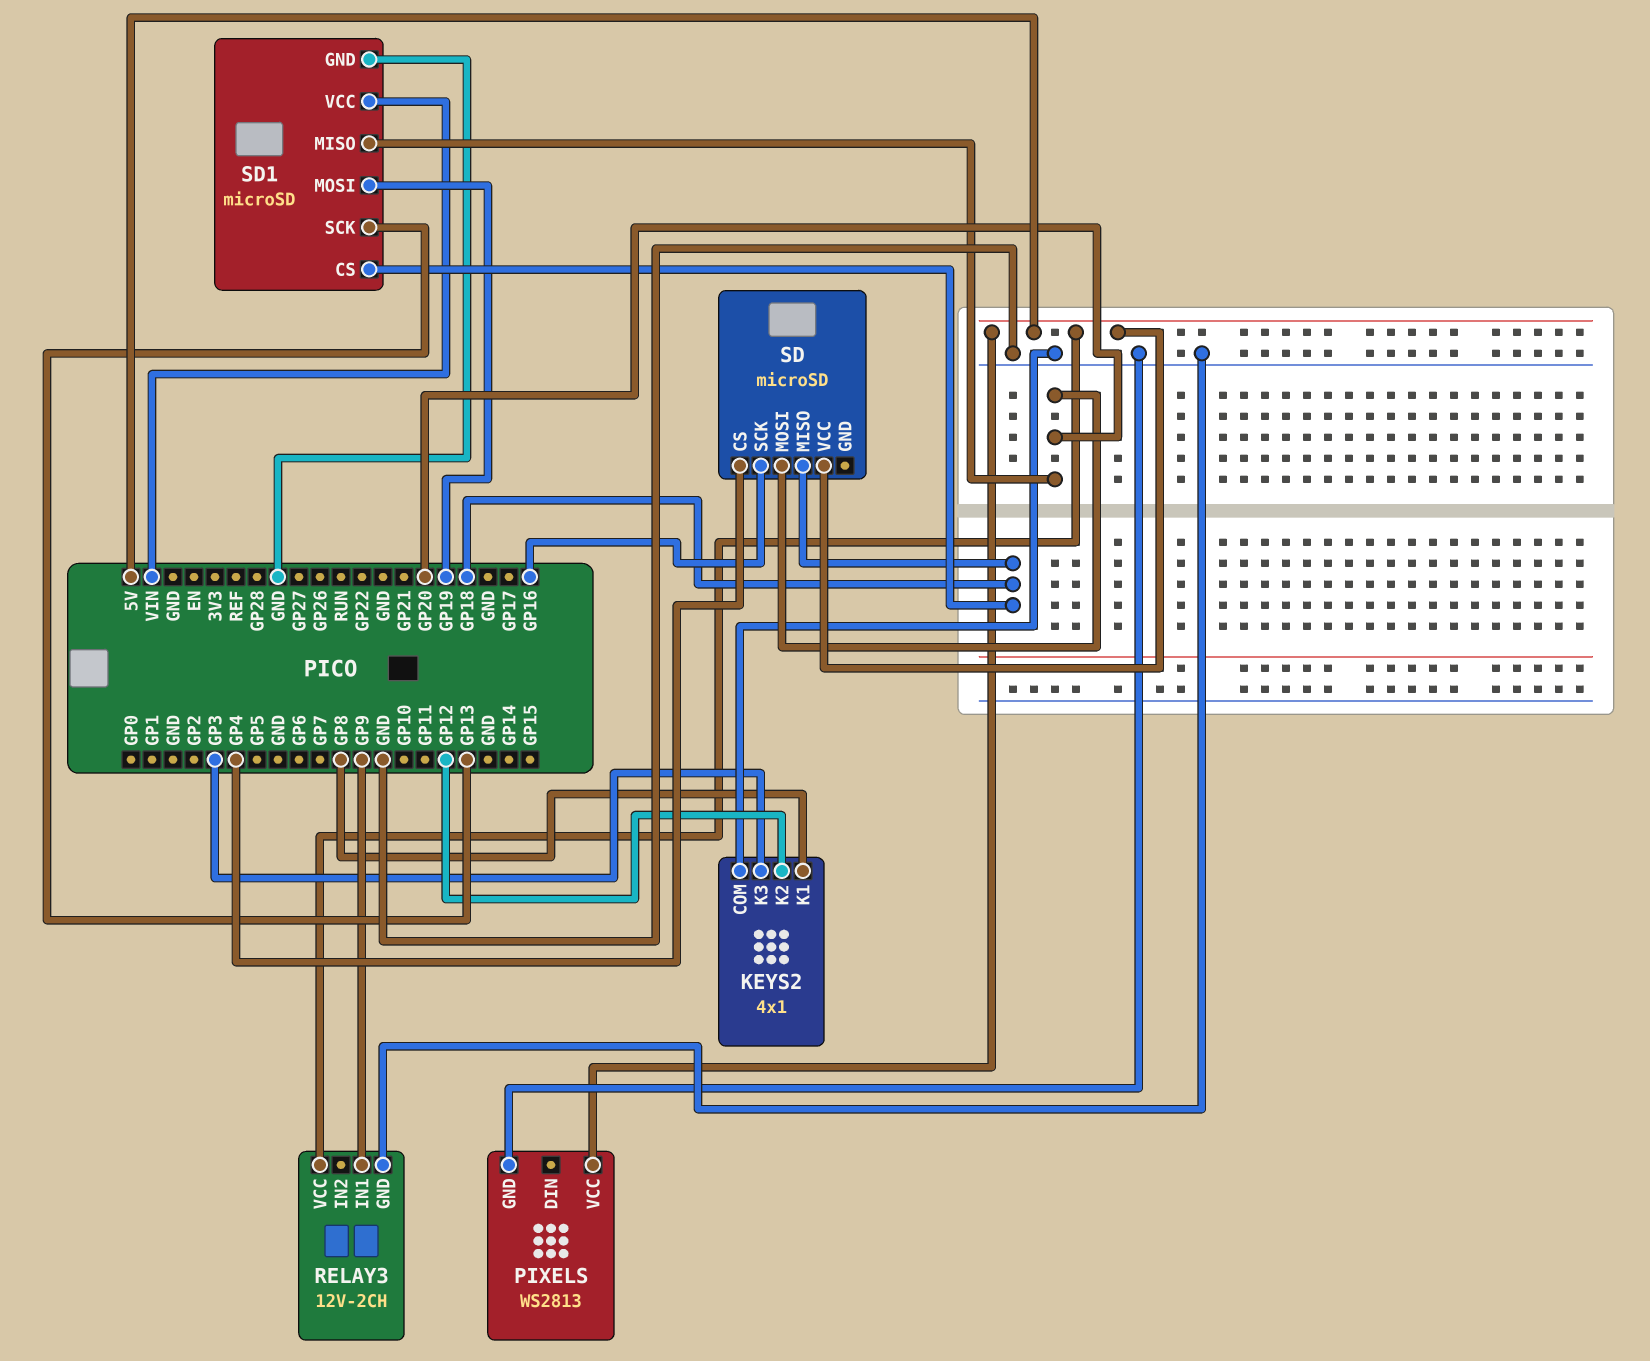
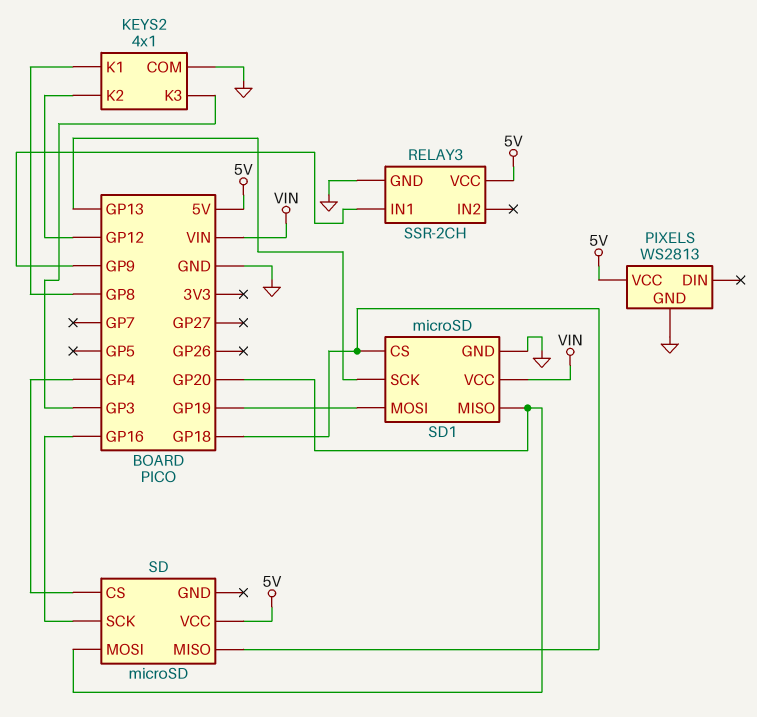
RELAY3: 12V-2CH -> SSR-2CH

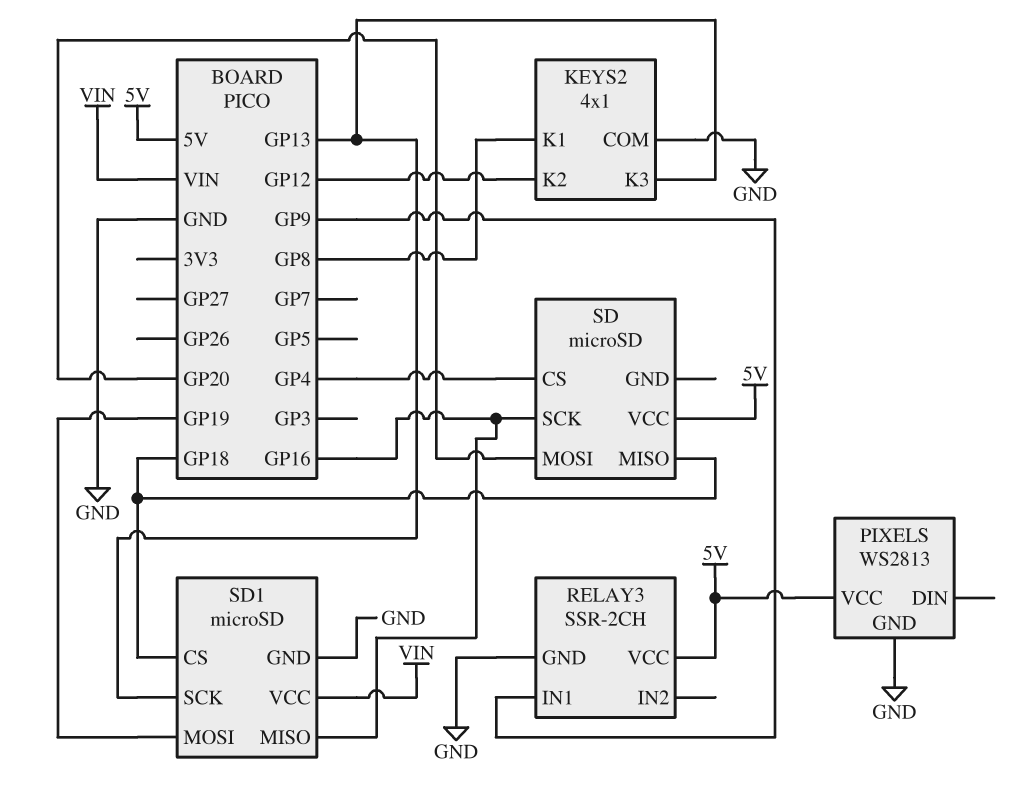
KEYS2 pin K3: GP3 -> GP13
SD1 pin MISO: GP20 -> GP16

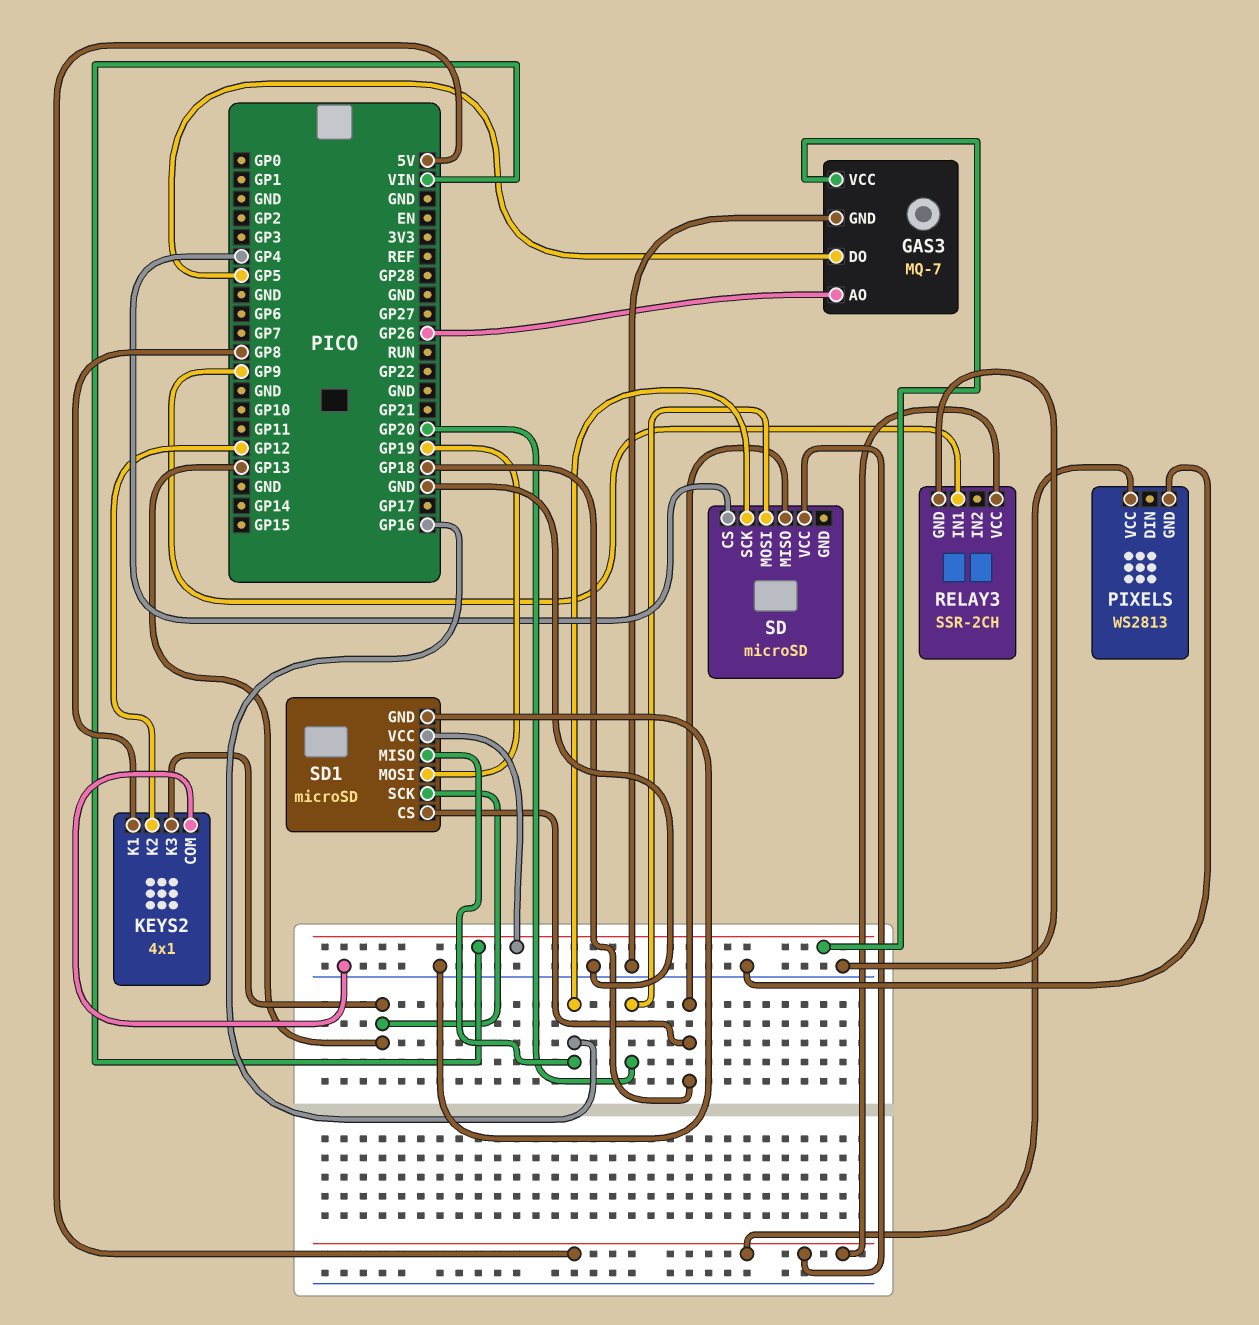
GAS3: none -> MQ-7
GAS3 pin AO: none -> GP26
GAS3 pin DO: none -> GP5
GAS3 pin GND: none -> GND
GAS3 pin VCC: none -> VIN

